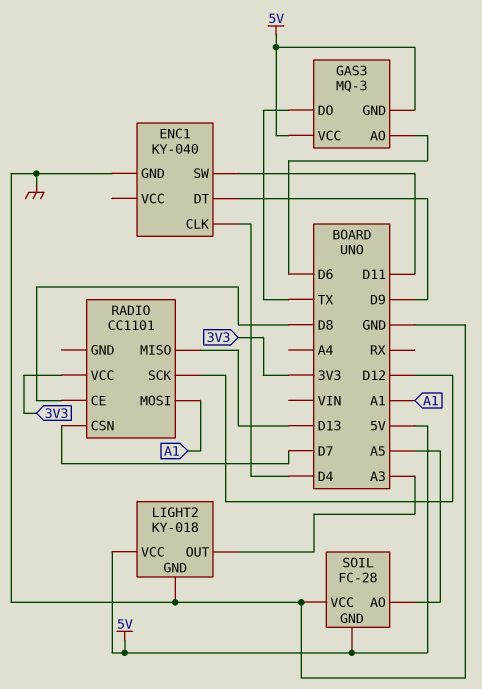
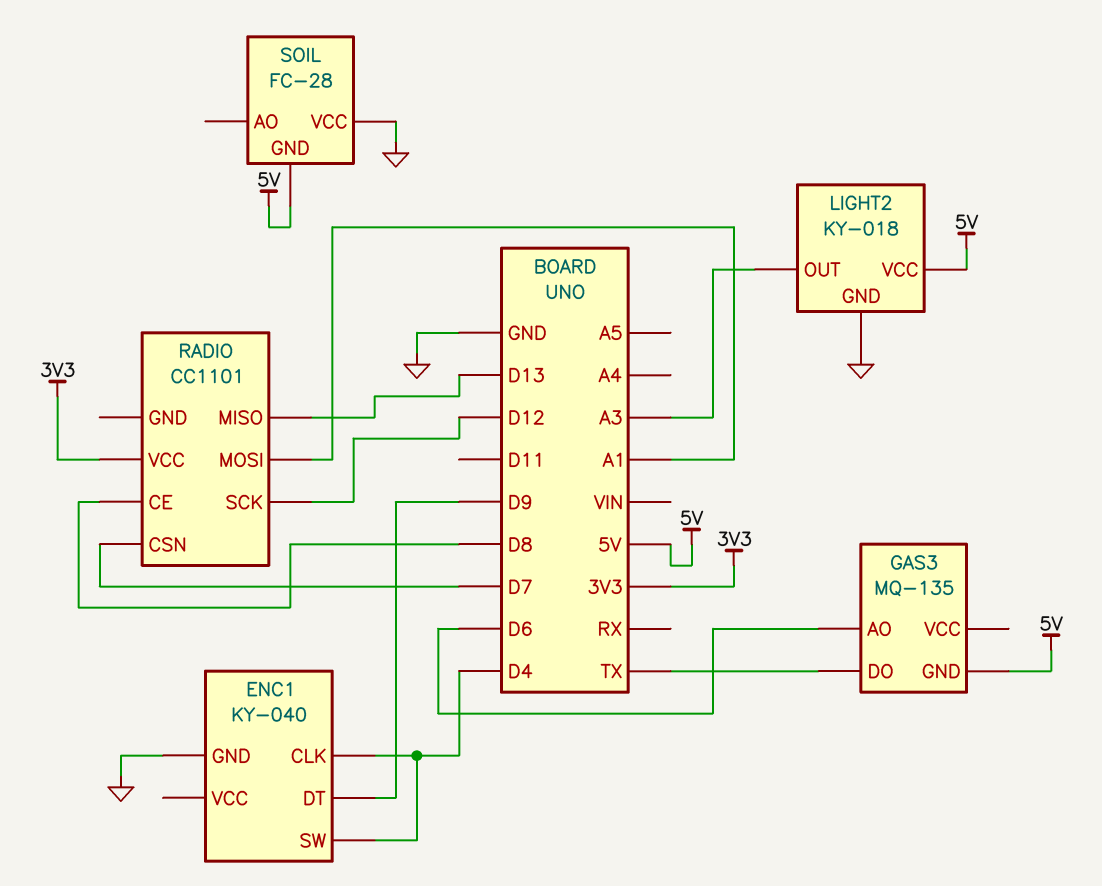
ENC1 pin SW: D11 -> D4
GAS3: MQ-3 -> MQ-135
GAS3 pin VCC: 5V -> none
SOIL pin AO: A5 -> none

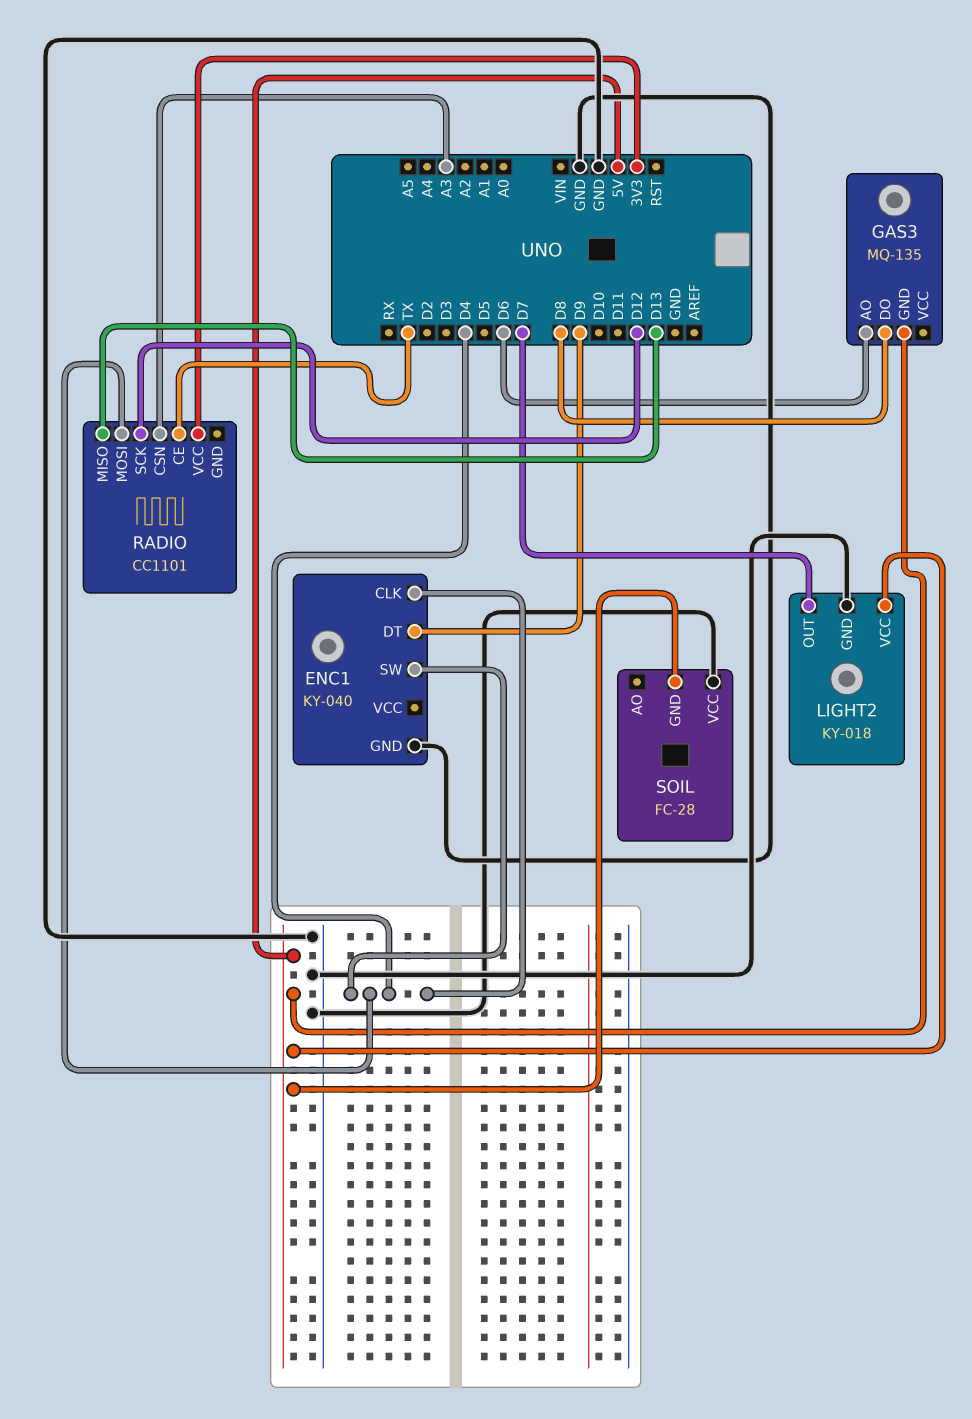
GAS3 pin DO: TX -> D8
LIGHT2 pin OUT: A3 -> D7
RADIO pin CE: D8 -> TX
RADIO pin CSN: D7 -> A3
RADIO pin MOSI: A1 -> D4

